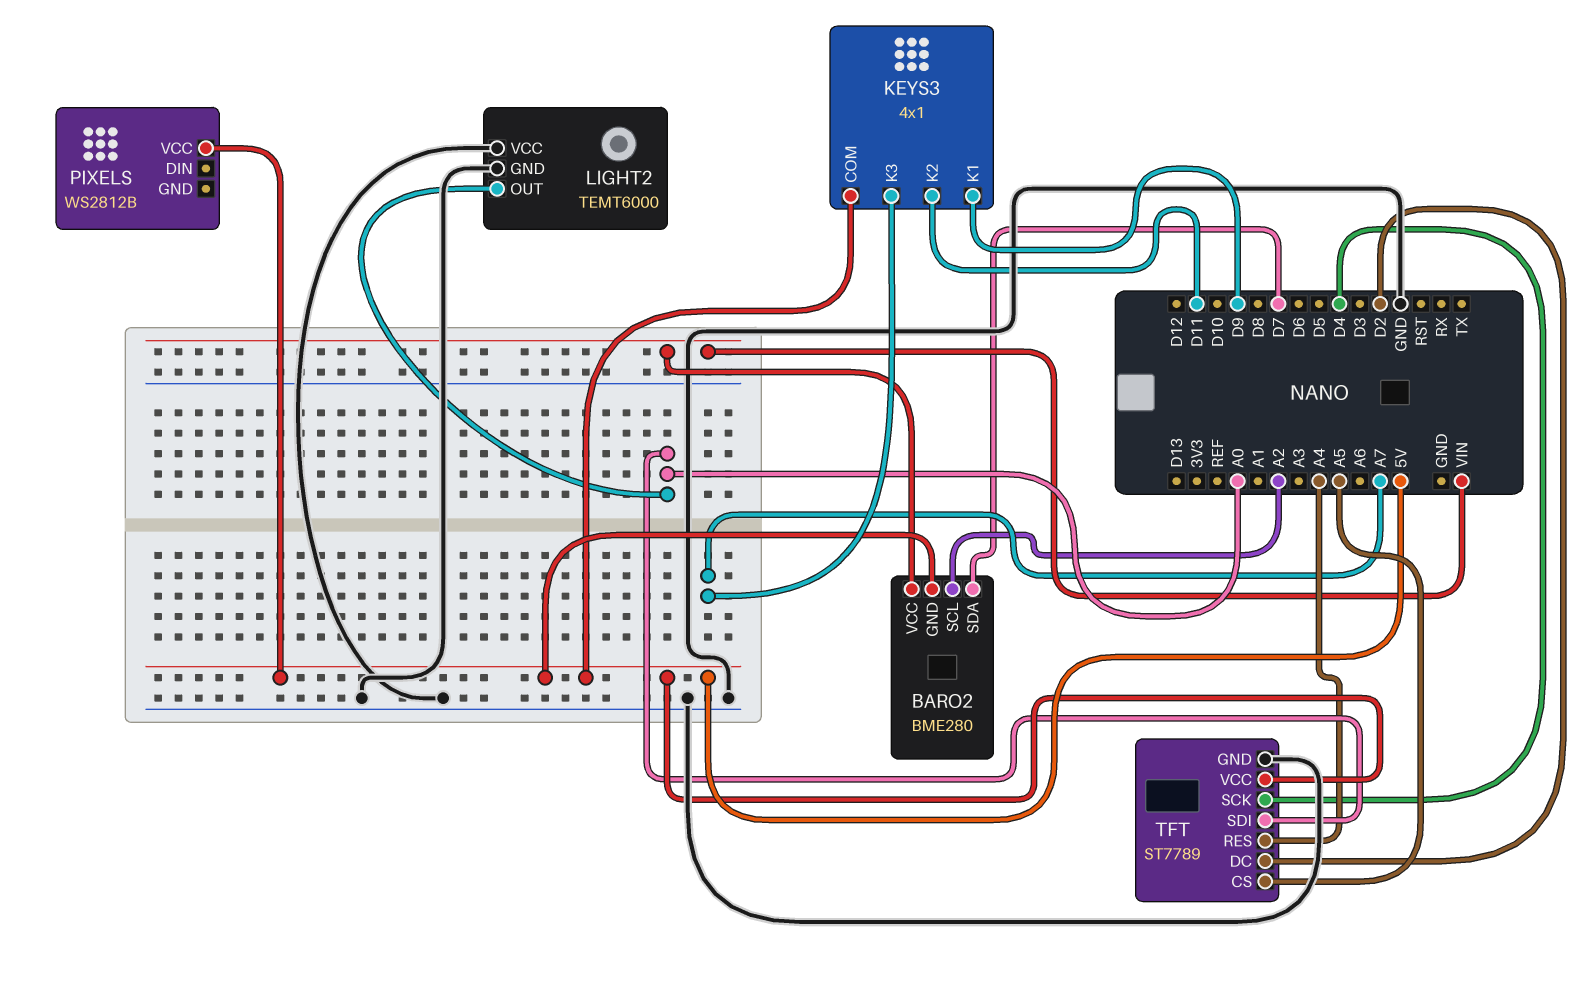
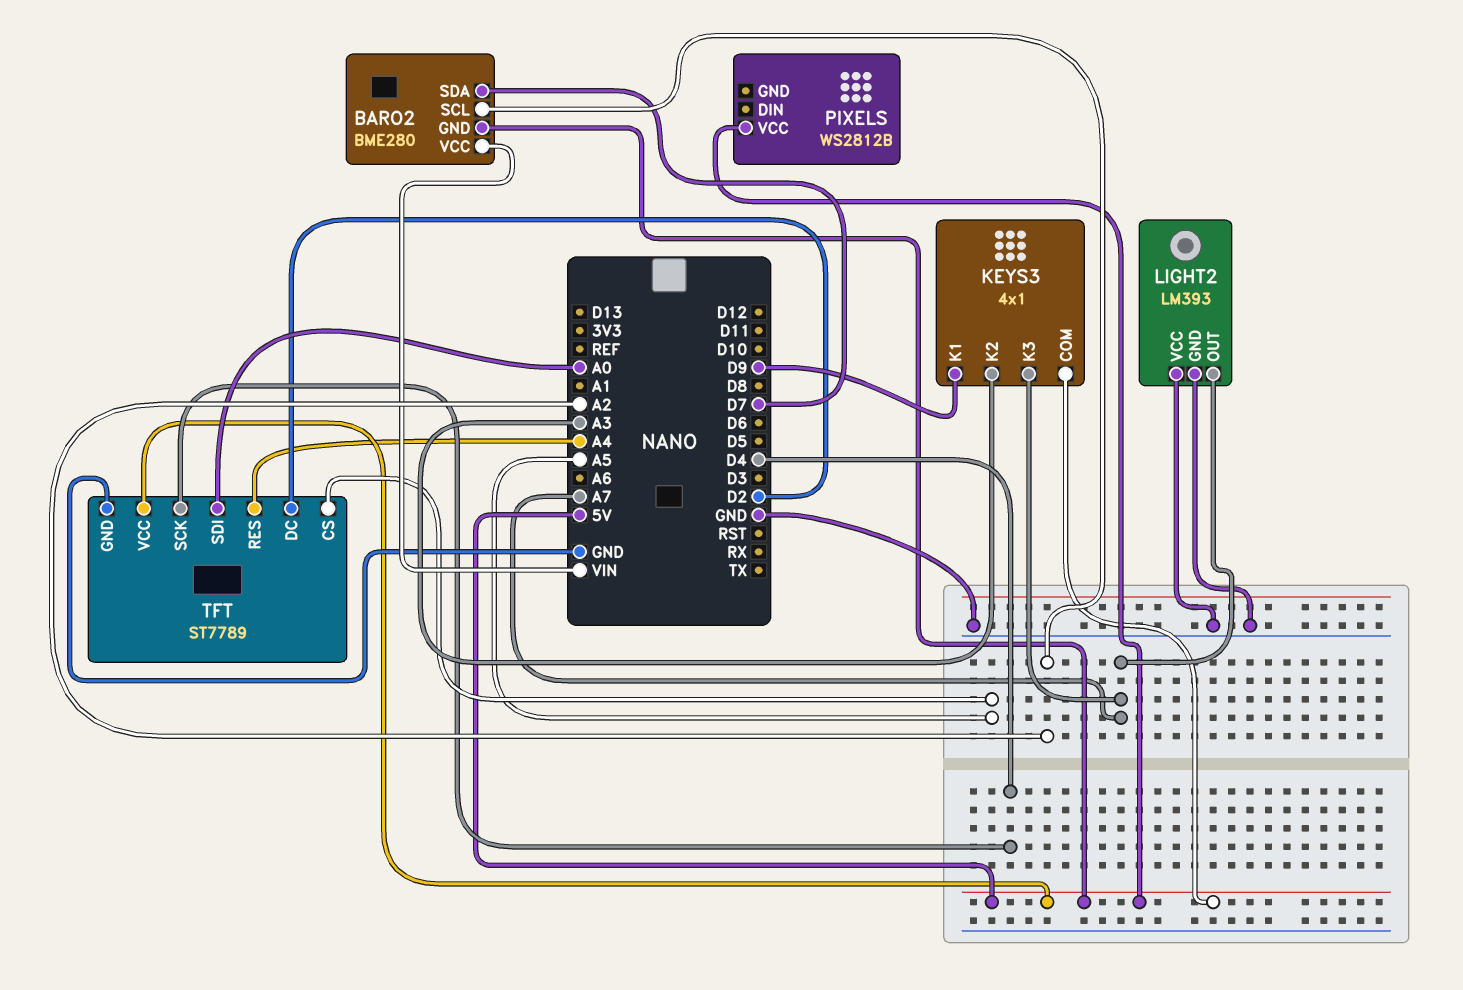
KEYS3 pin K2: D11 -> A3
LIGHT2: TEMT6000 -> LM393
LIGHT2 pin OUT: A0 -> A7

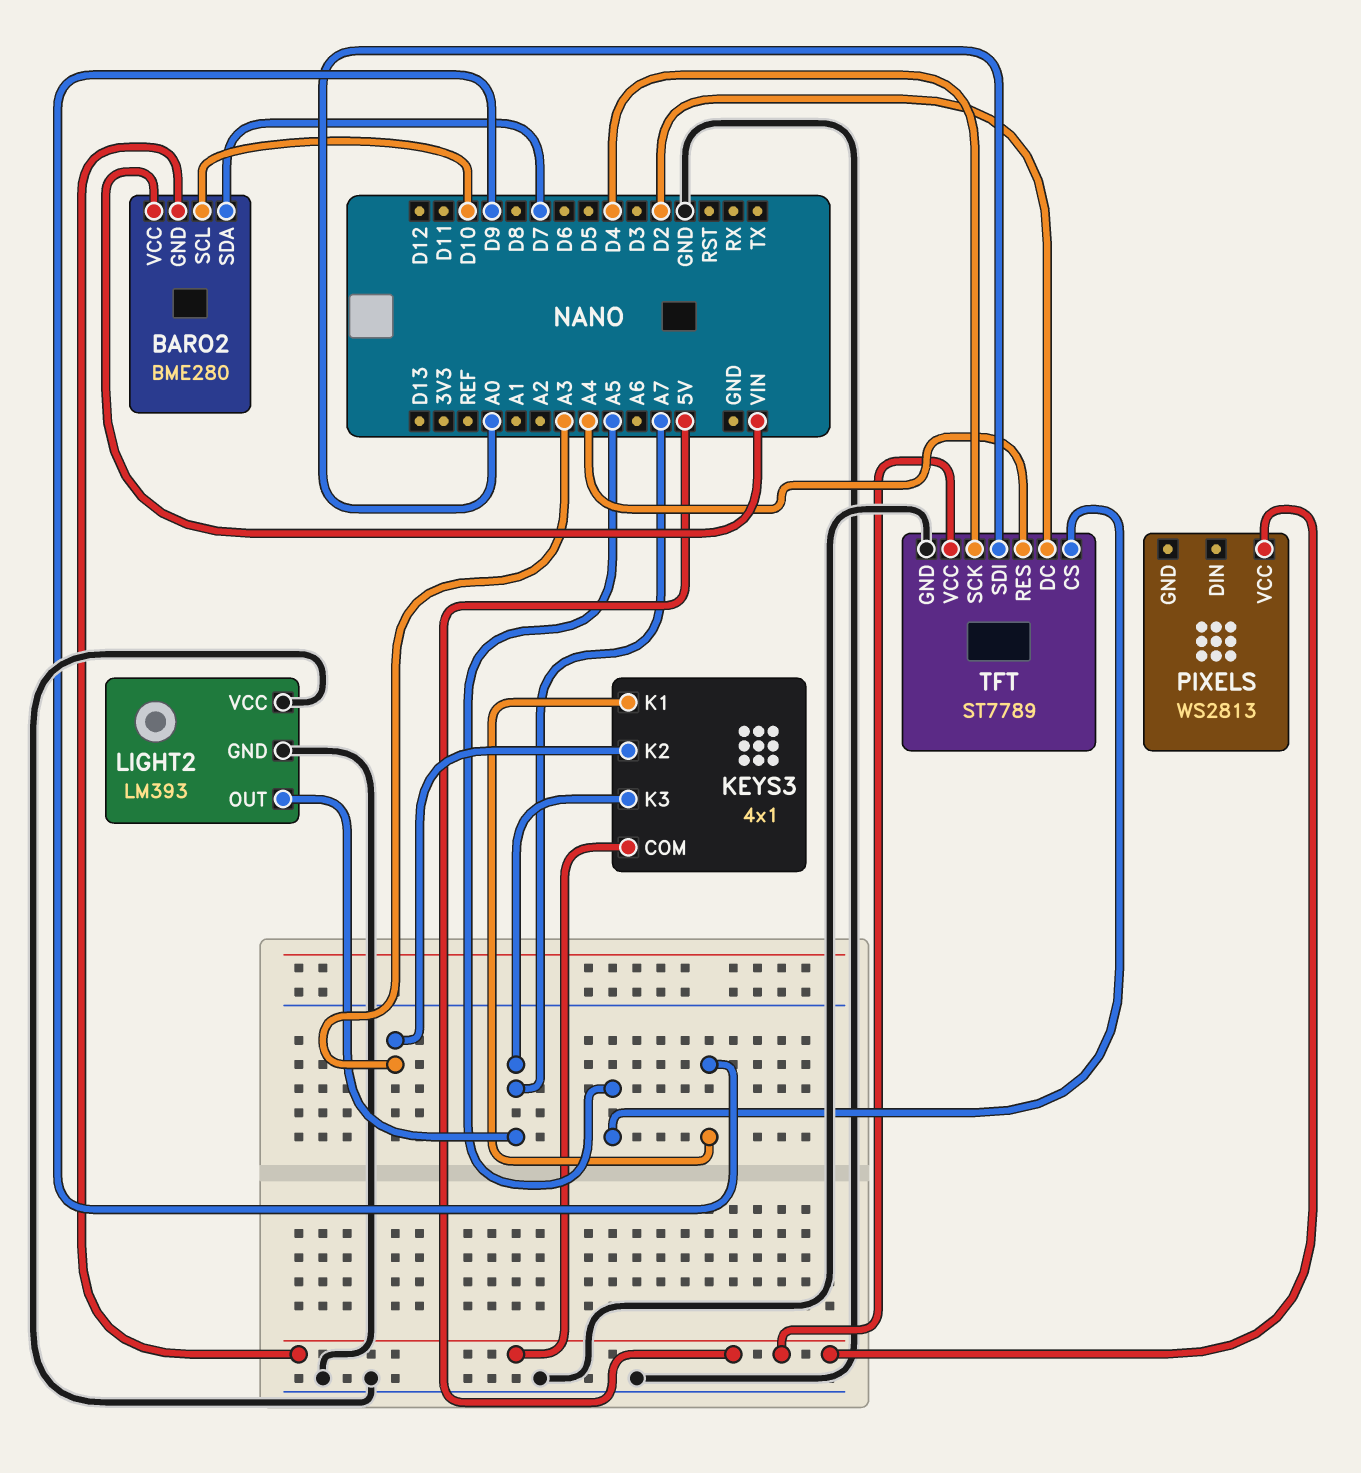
BARO2 pin SCL: A2 -> D10
PIXELS: WS2812B -> WS2813

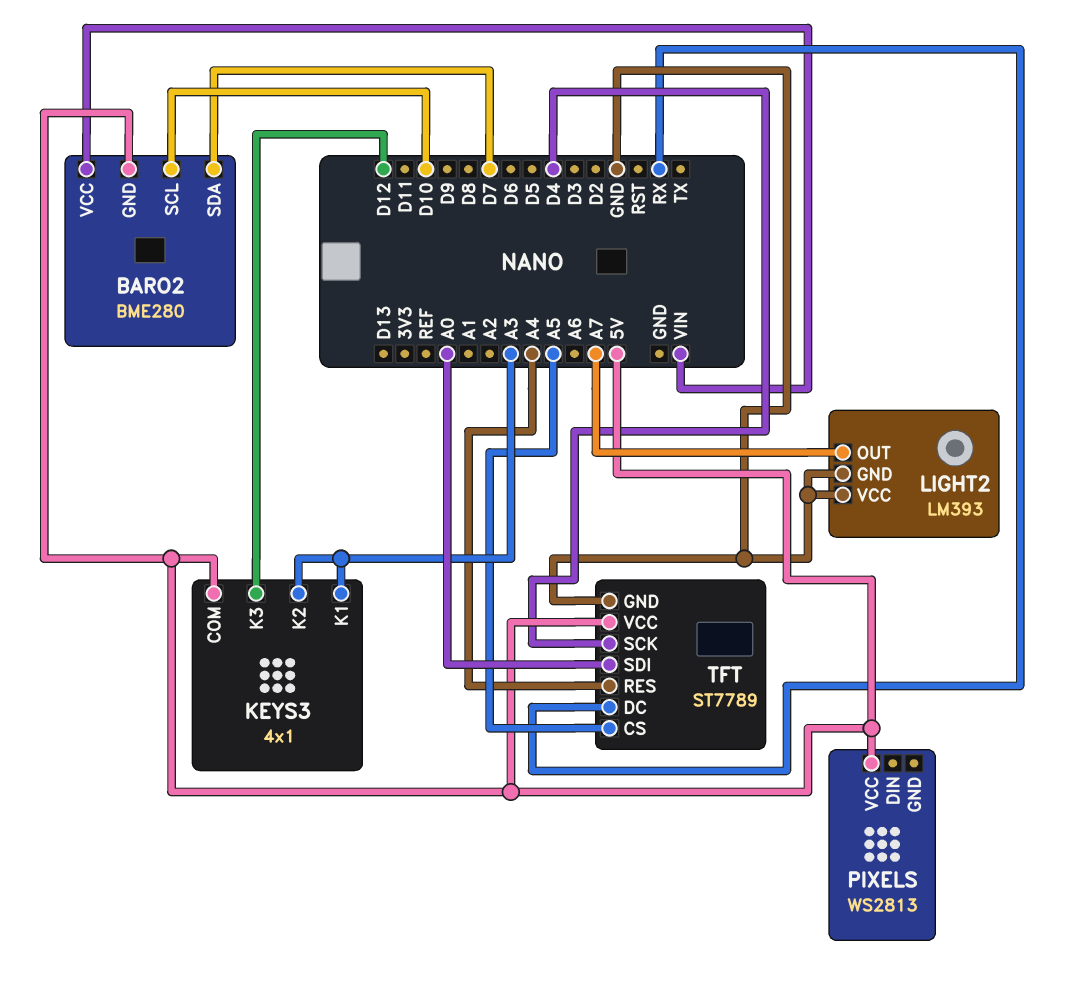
KEYS3 pin K1: D9 -> A3
KEYS3 pin K3: A7 -> D12
TFT pin DC: D2 -> RX

